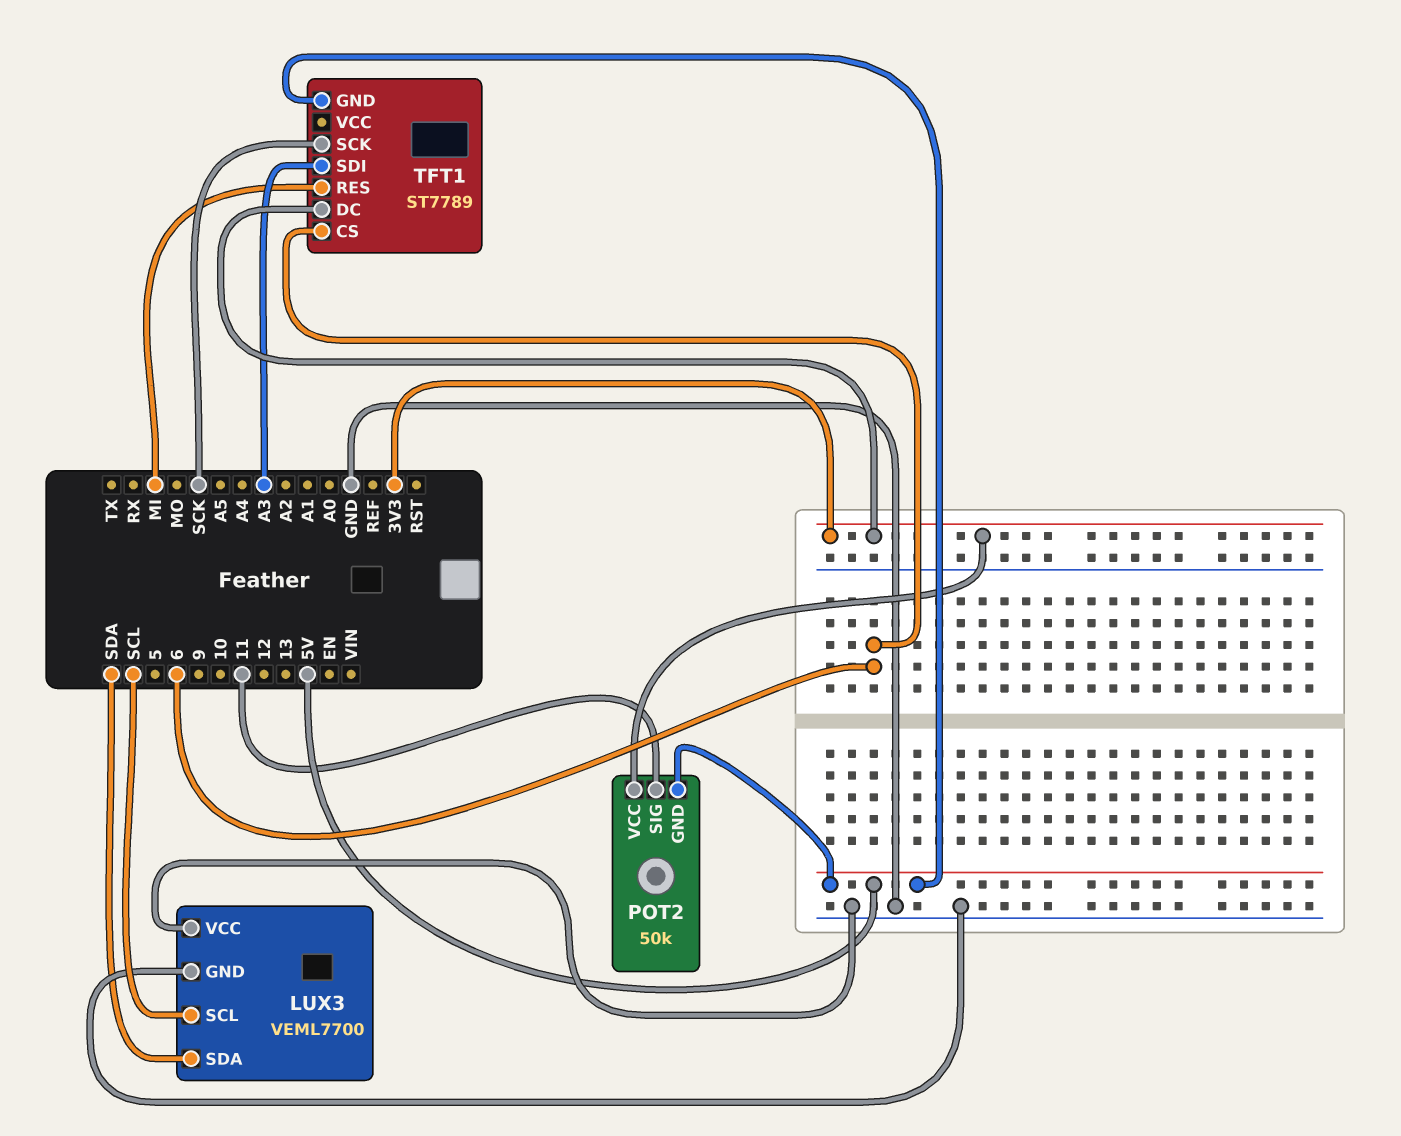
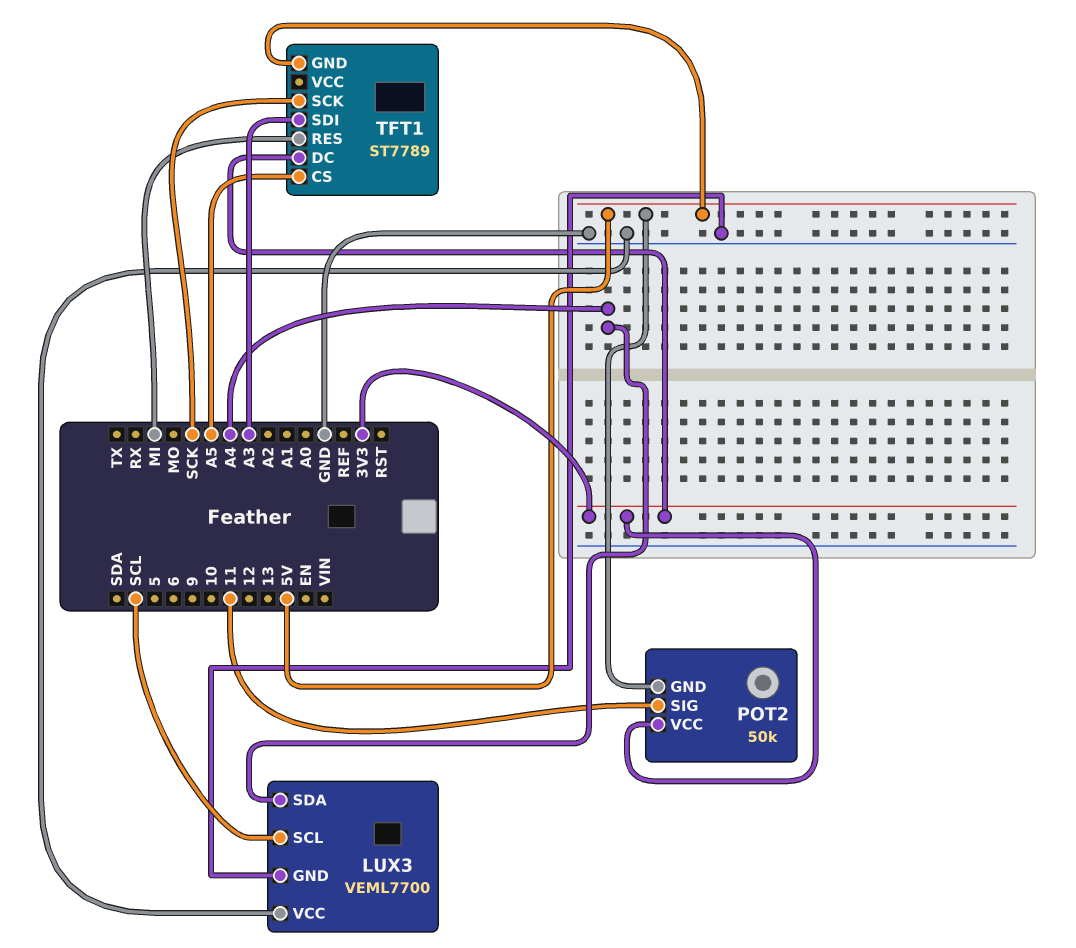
LUX3 pin SDA: SDA -> A4
TFT1 pin CS: 6 -> A5

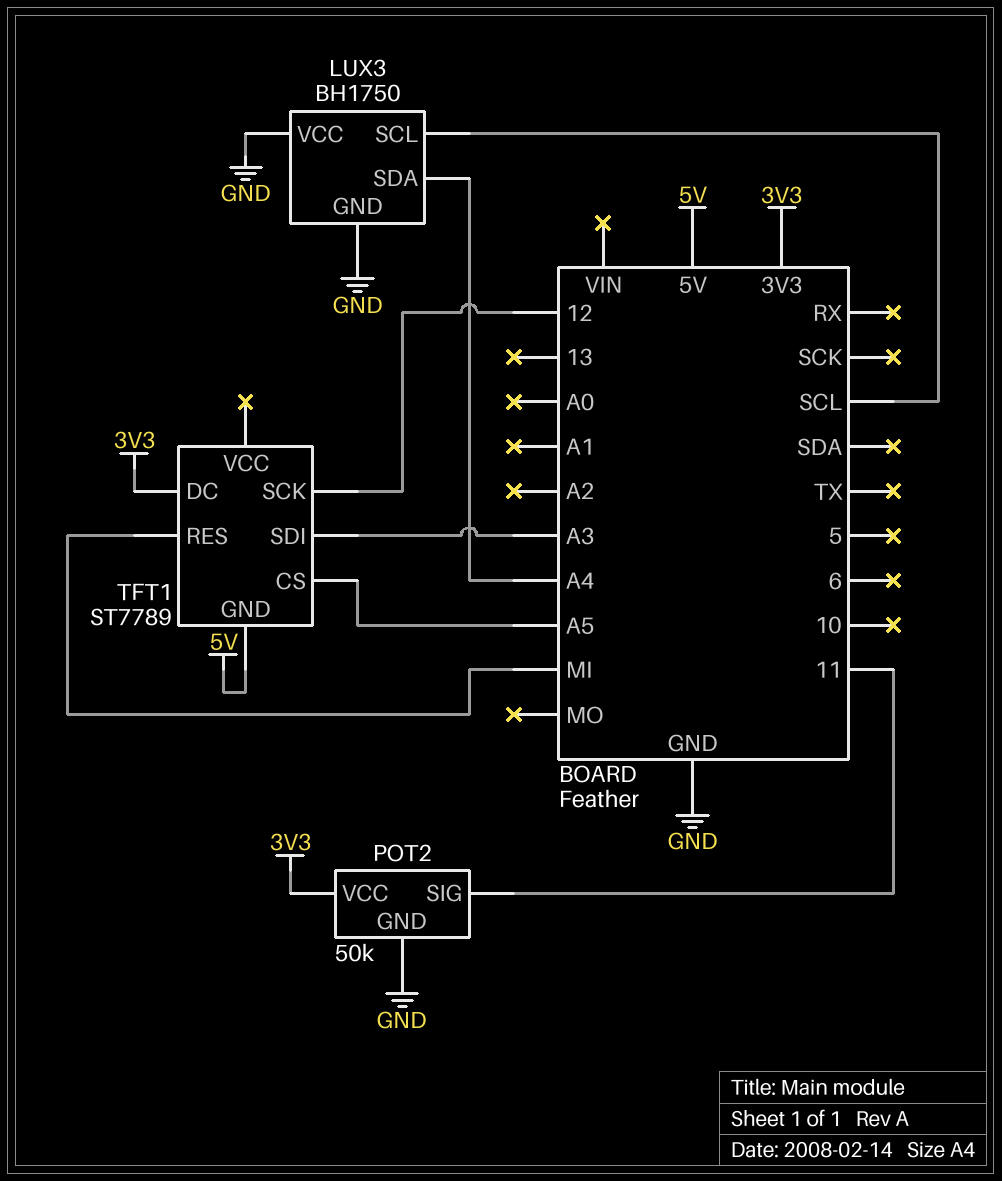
LUX3: VEML7700 -> BH1750
POT2 pin GND: 5V -> GND
TFT1 pin SCK: SCK -> 12

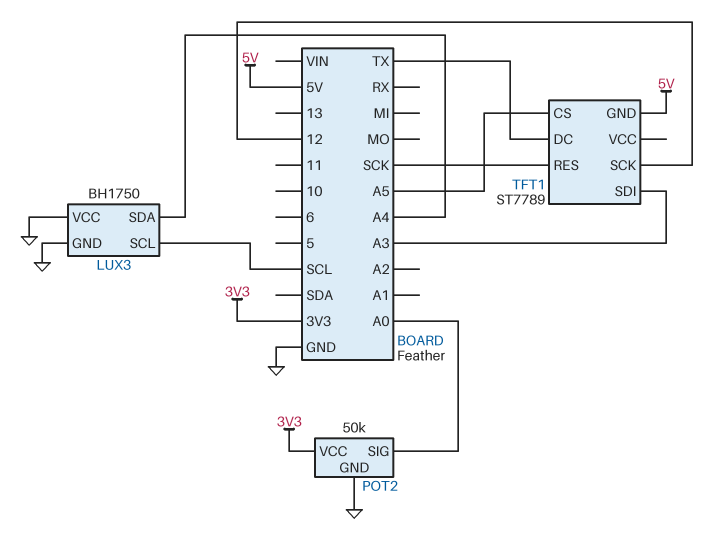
POT2 pin SIG: 11 -> A0
TFT1 pin DC: 3V3 -> TX
TFT1 pin RES: MI -> SCK

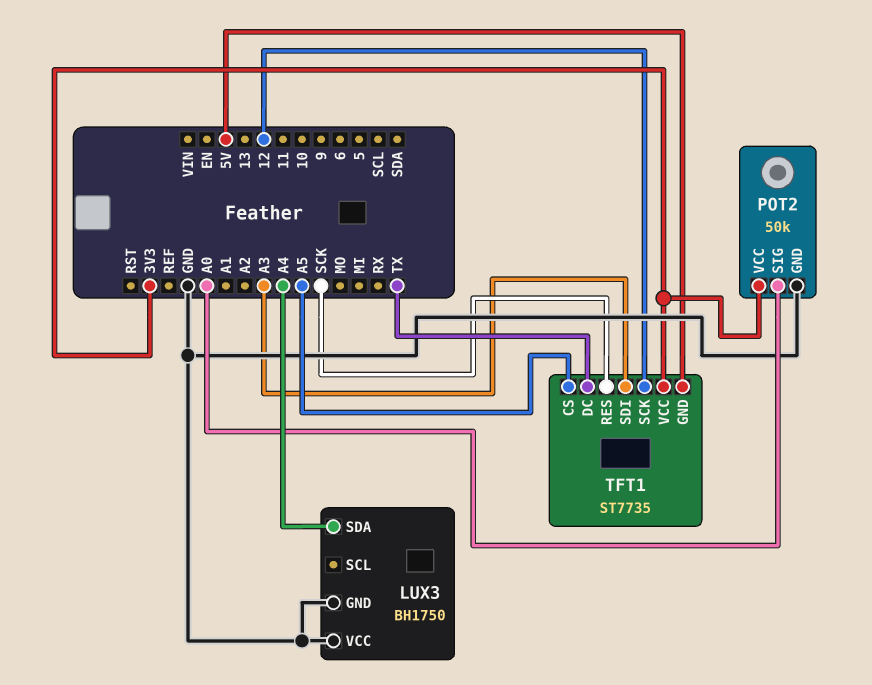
LUX3 pin SCL: SCL -> none
TFT1: ST7789 -> ST7735
TFT1 pin VCC: none -> 3V3

